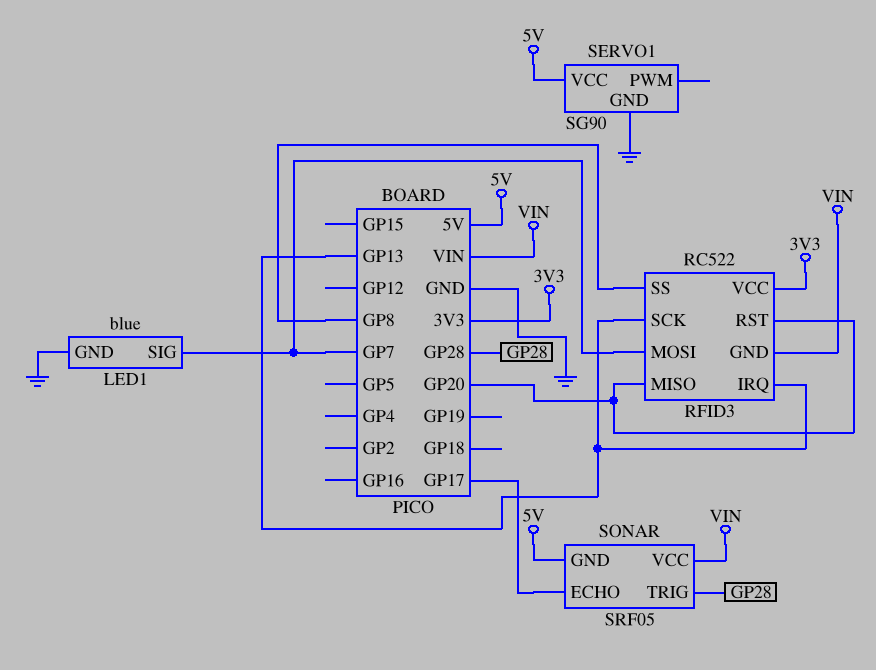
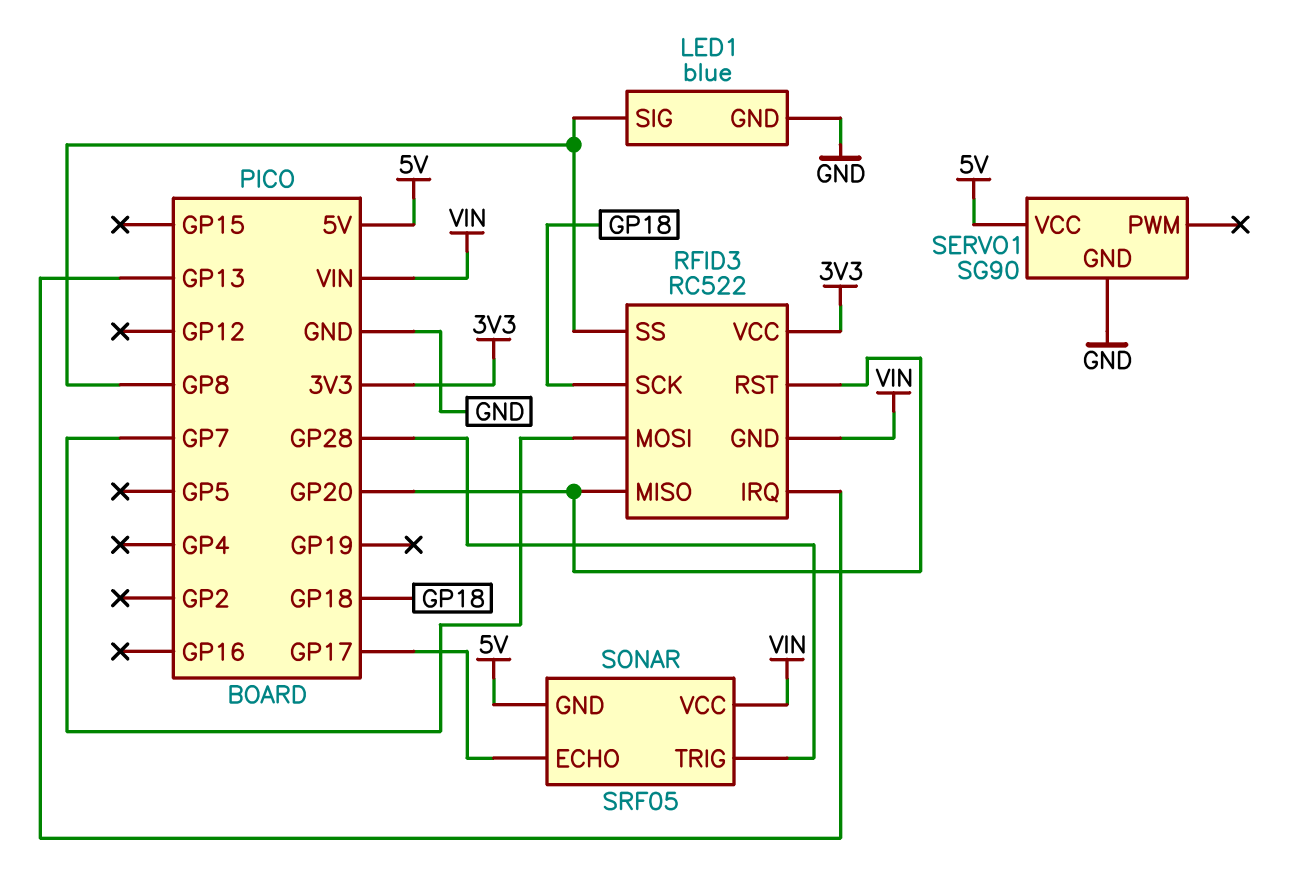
LED1 pin SIG: GP7 -> GP8
RFID3 pin SCK: GP13 -> GP18

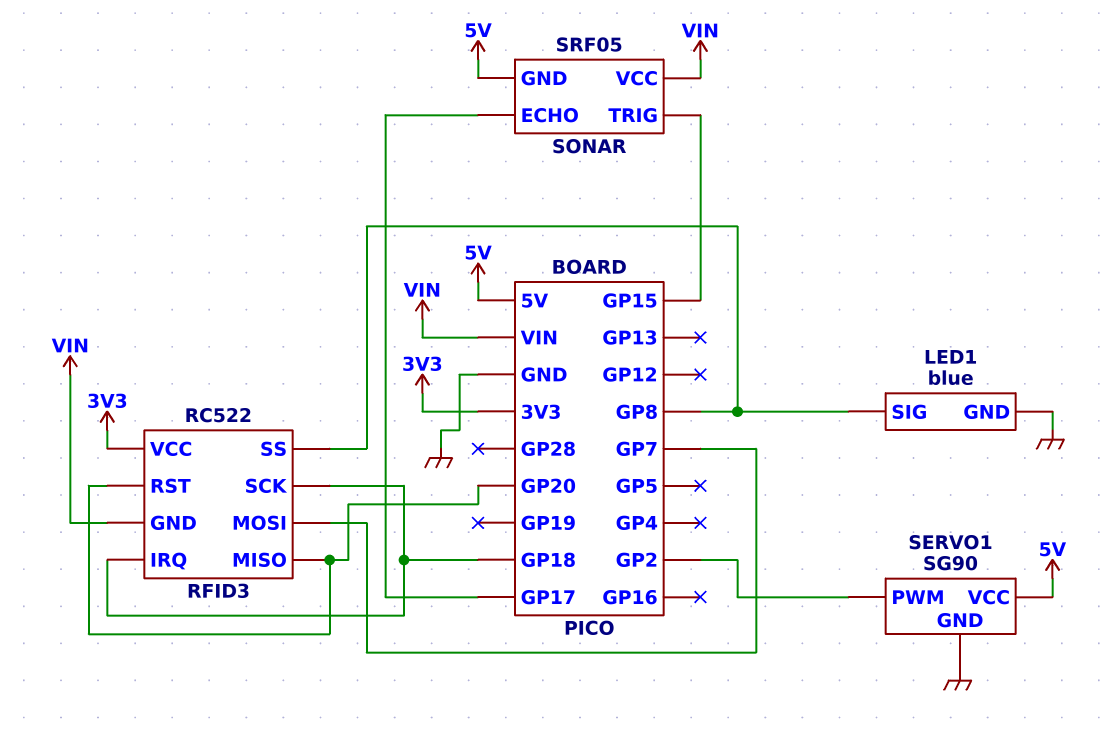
RFID3 pin IRQ: GP13 -> GP18
SERVO1 pin PWM: none -> GP2
SONAR pin TRIG: GP28 -> GP15

